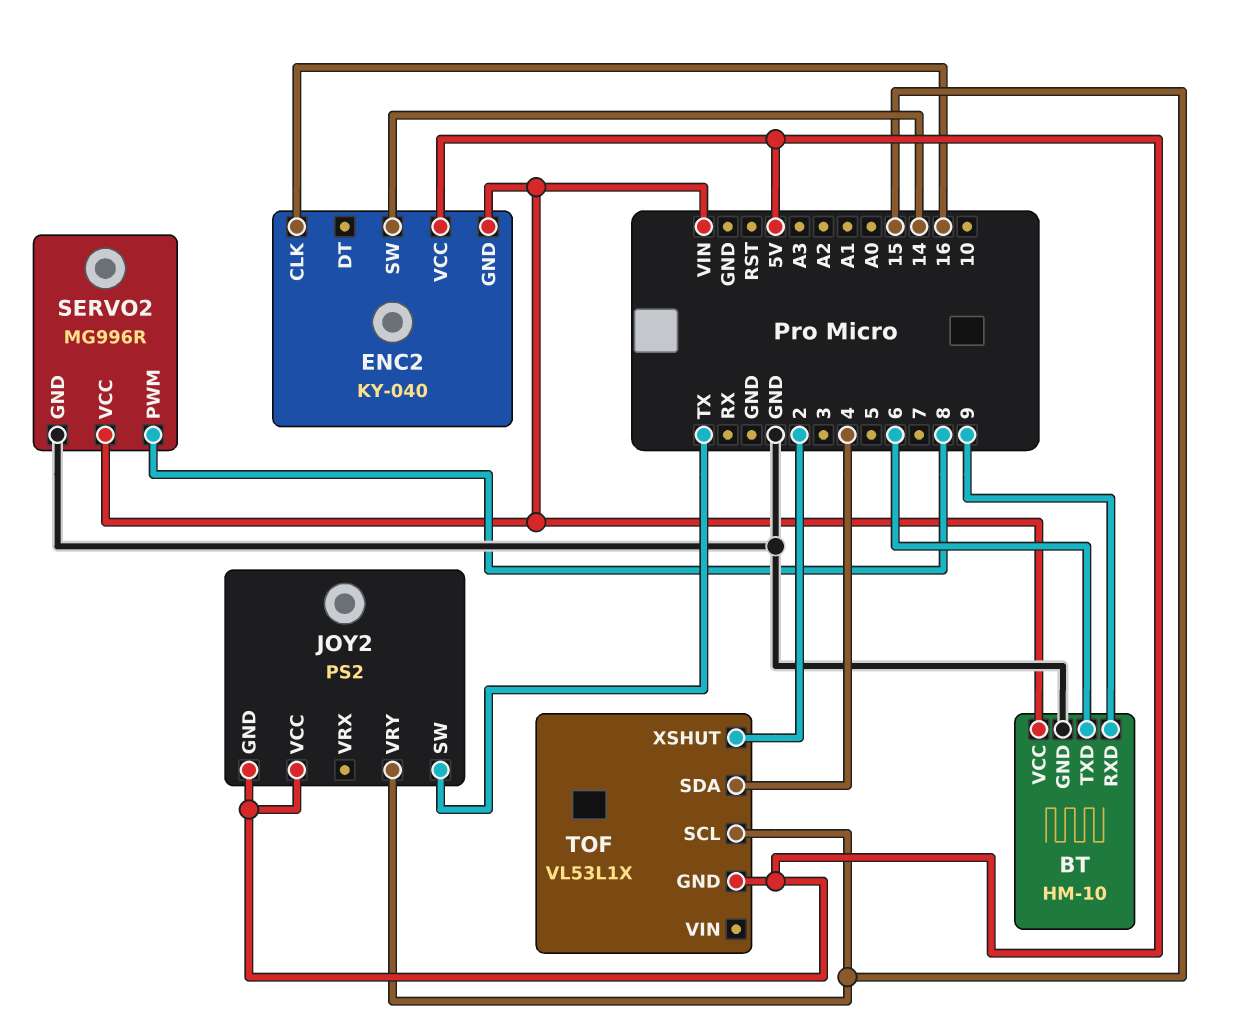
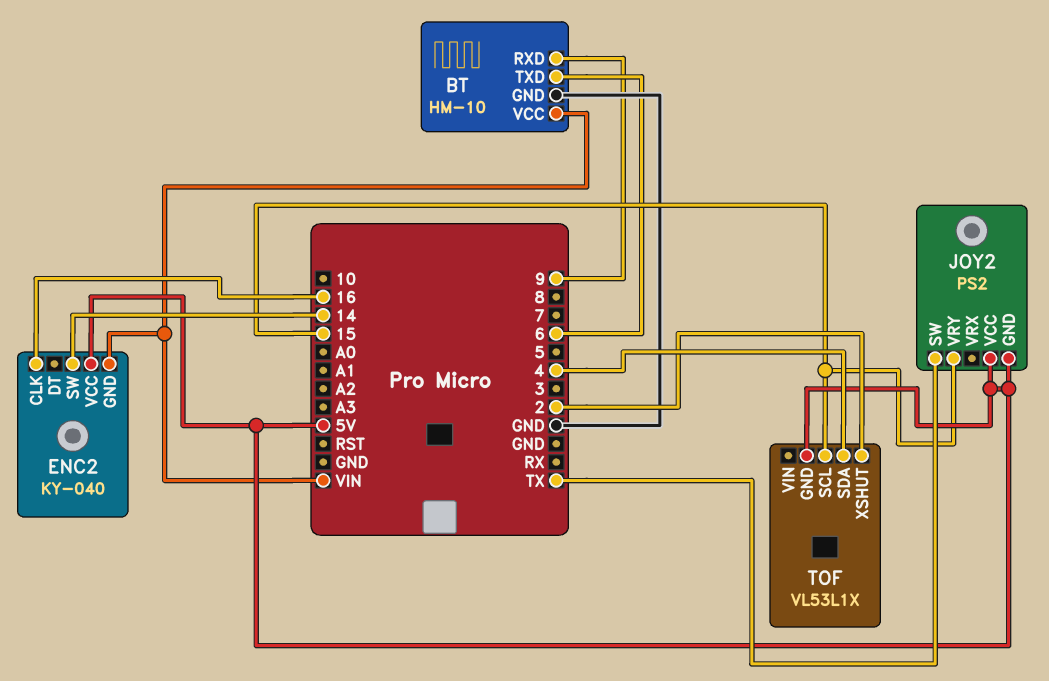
SERVO2: MG996R -> none
SERVO2 pin GND: GND -> none
SERVO2 pin PWM: 8 -> none
SERVO2 pin VCC: VIN -> none

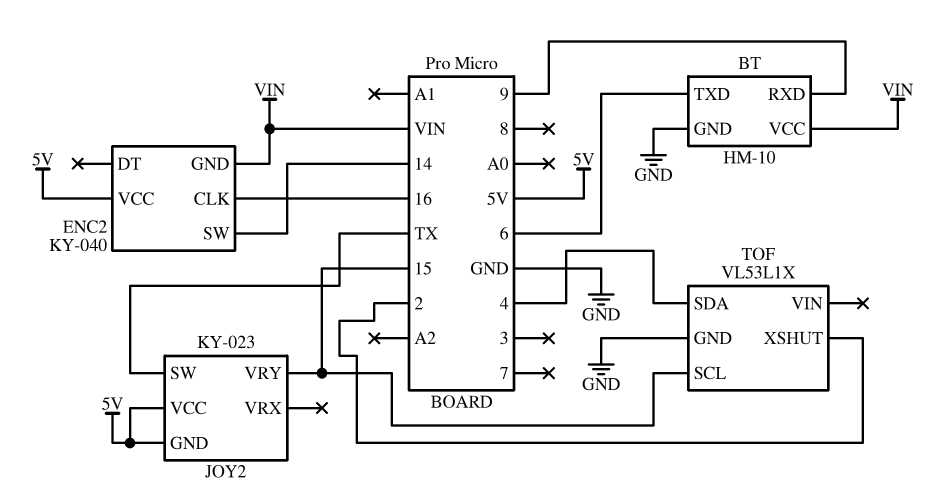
JOY2: PS2 -> KY-023
TOF pin GND: 5V -> GND

